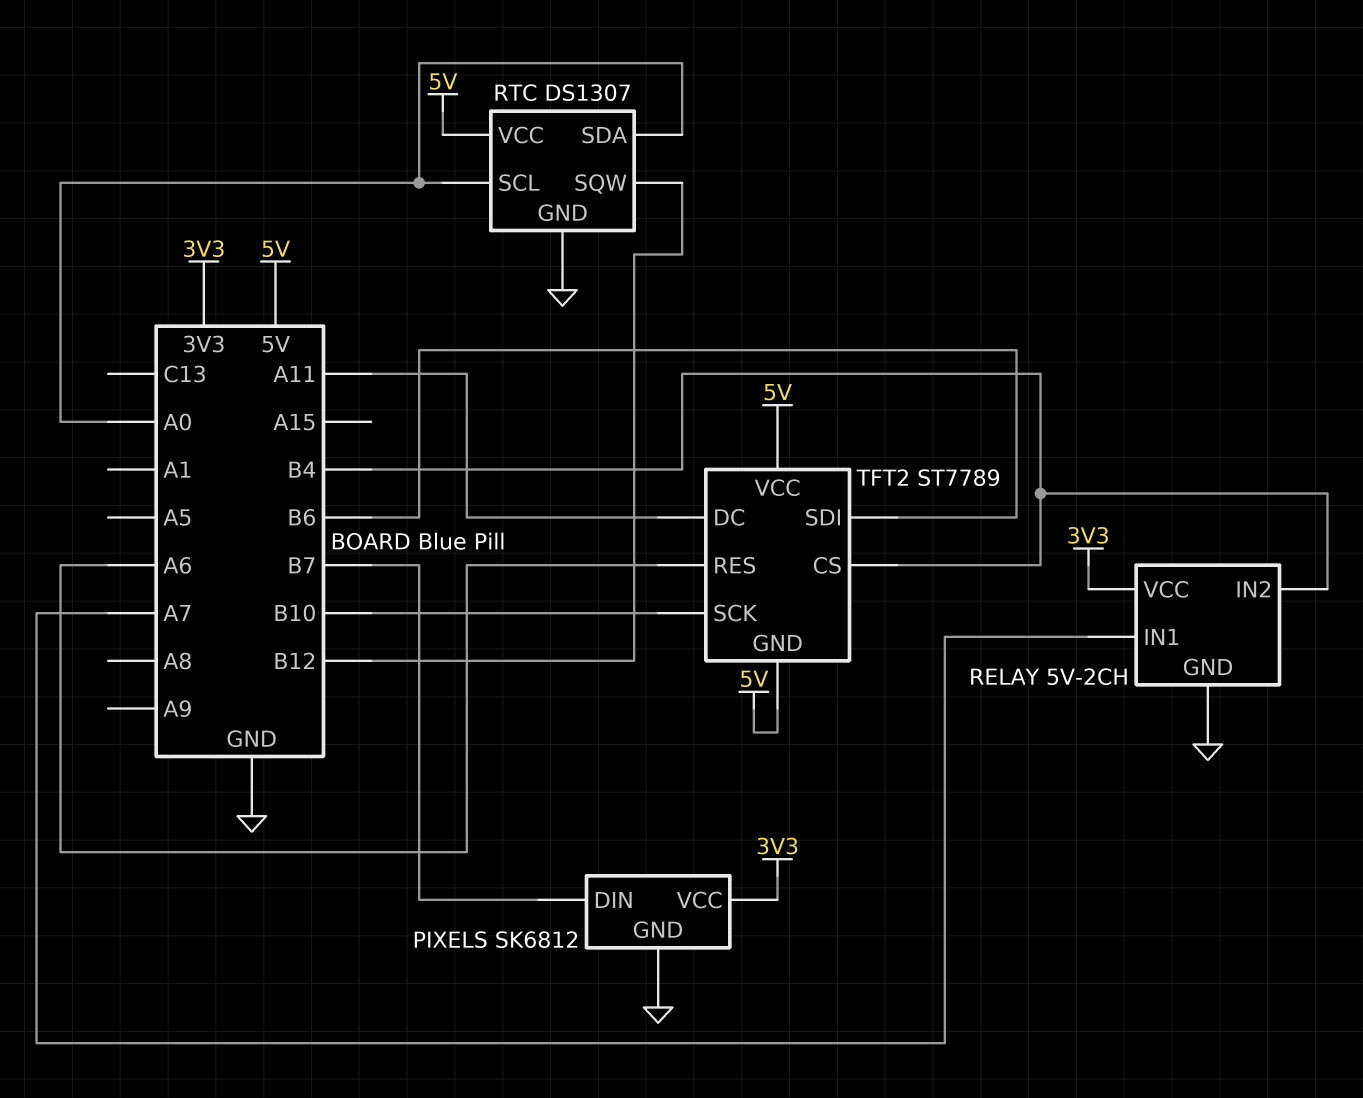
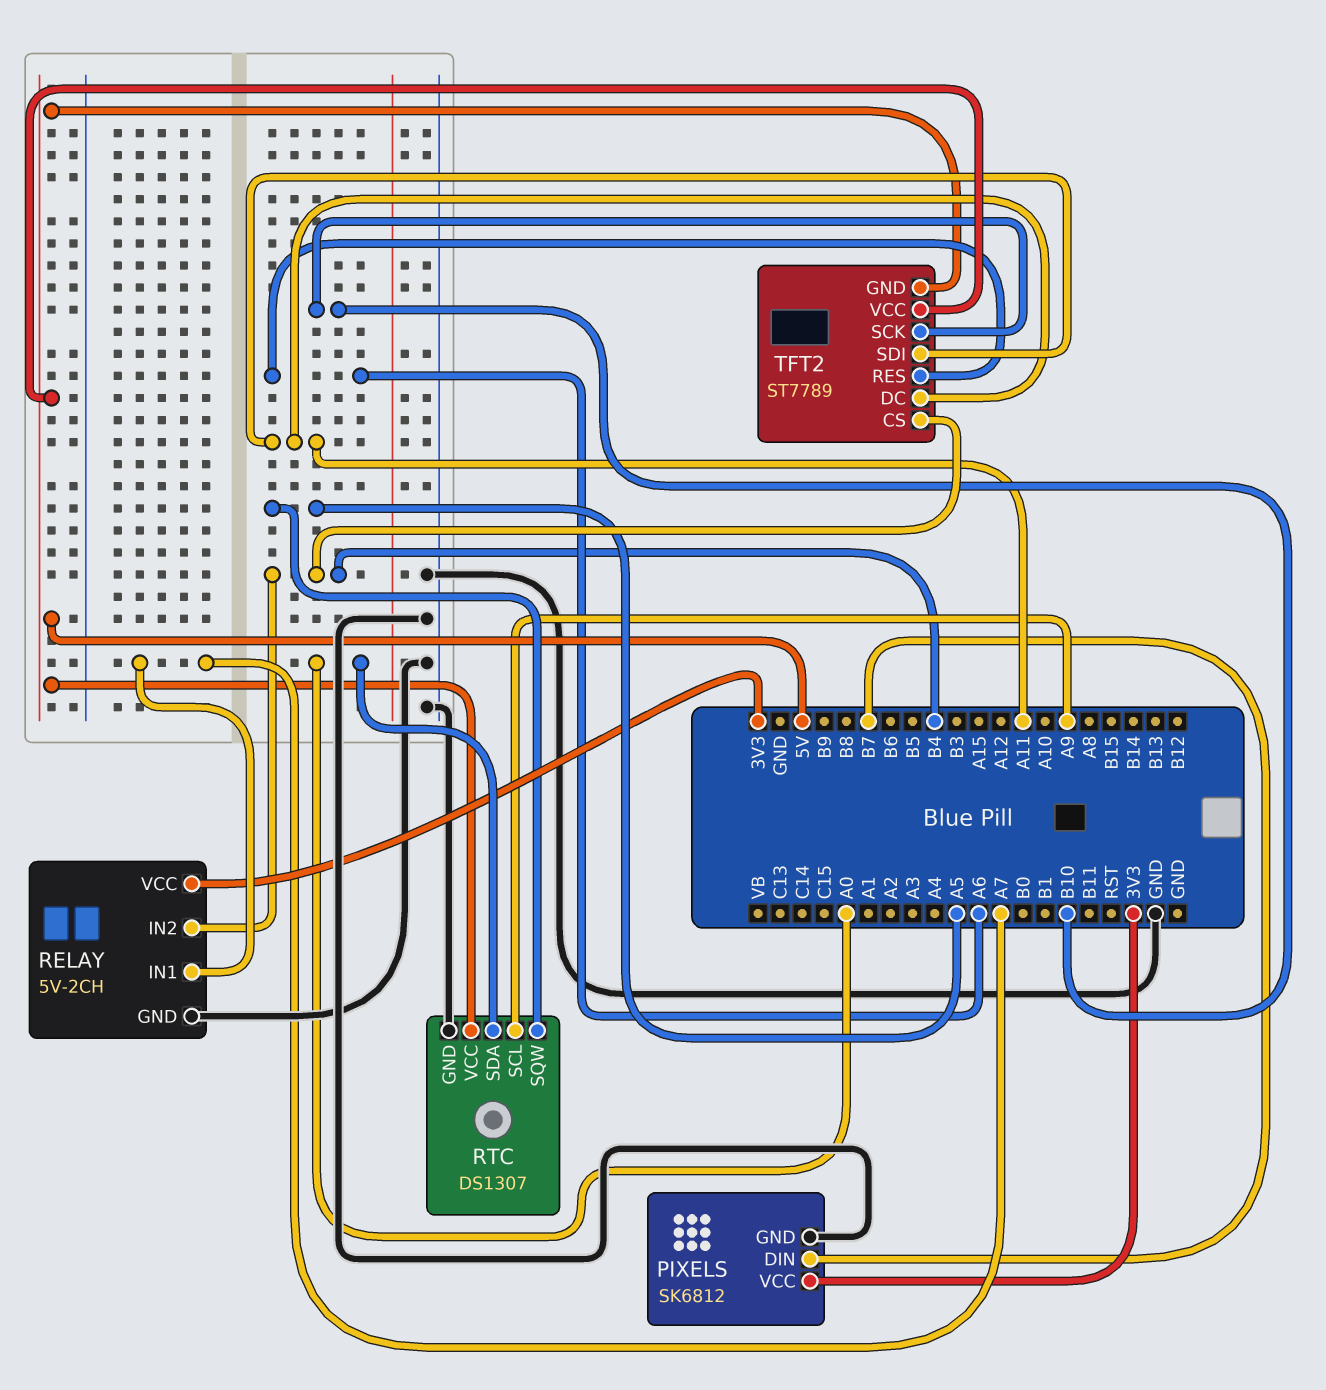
RTC pin SCL: A0 -> A9
RTC pin SQW: B12 -> A5
TFT2 pin SDI: B6 -> A11

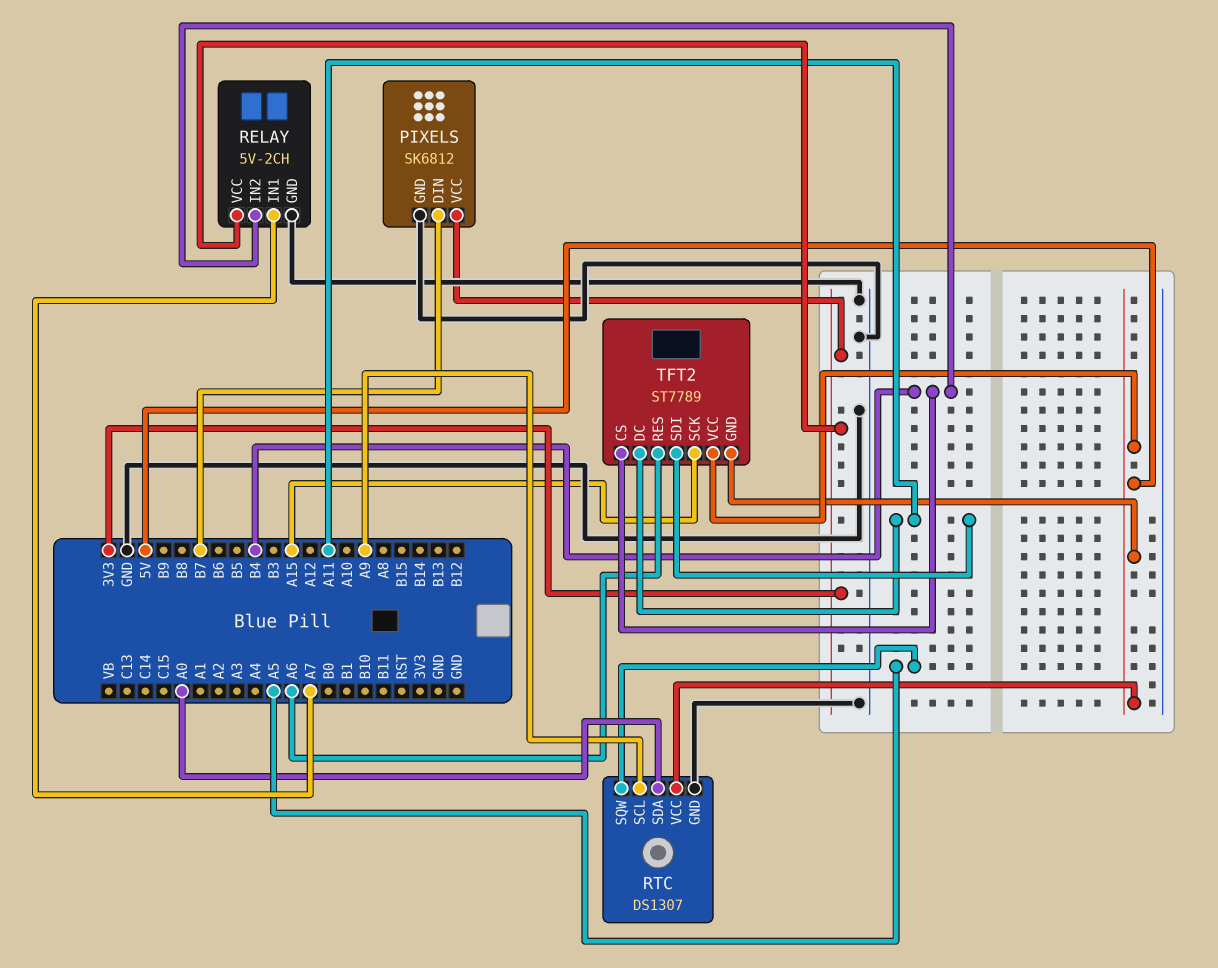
TFT2 pin SCK: B10 -> A15

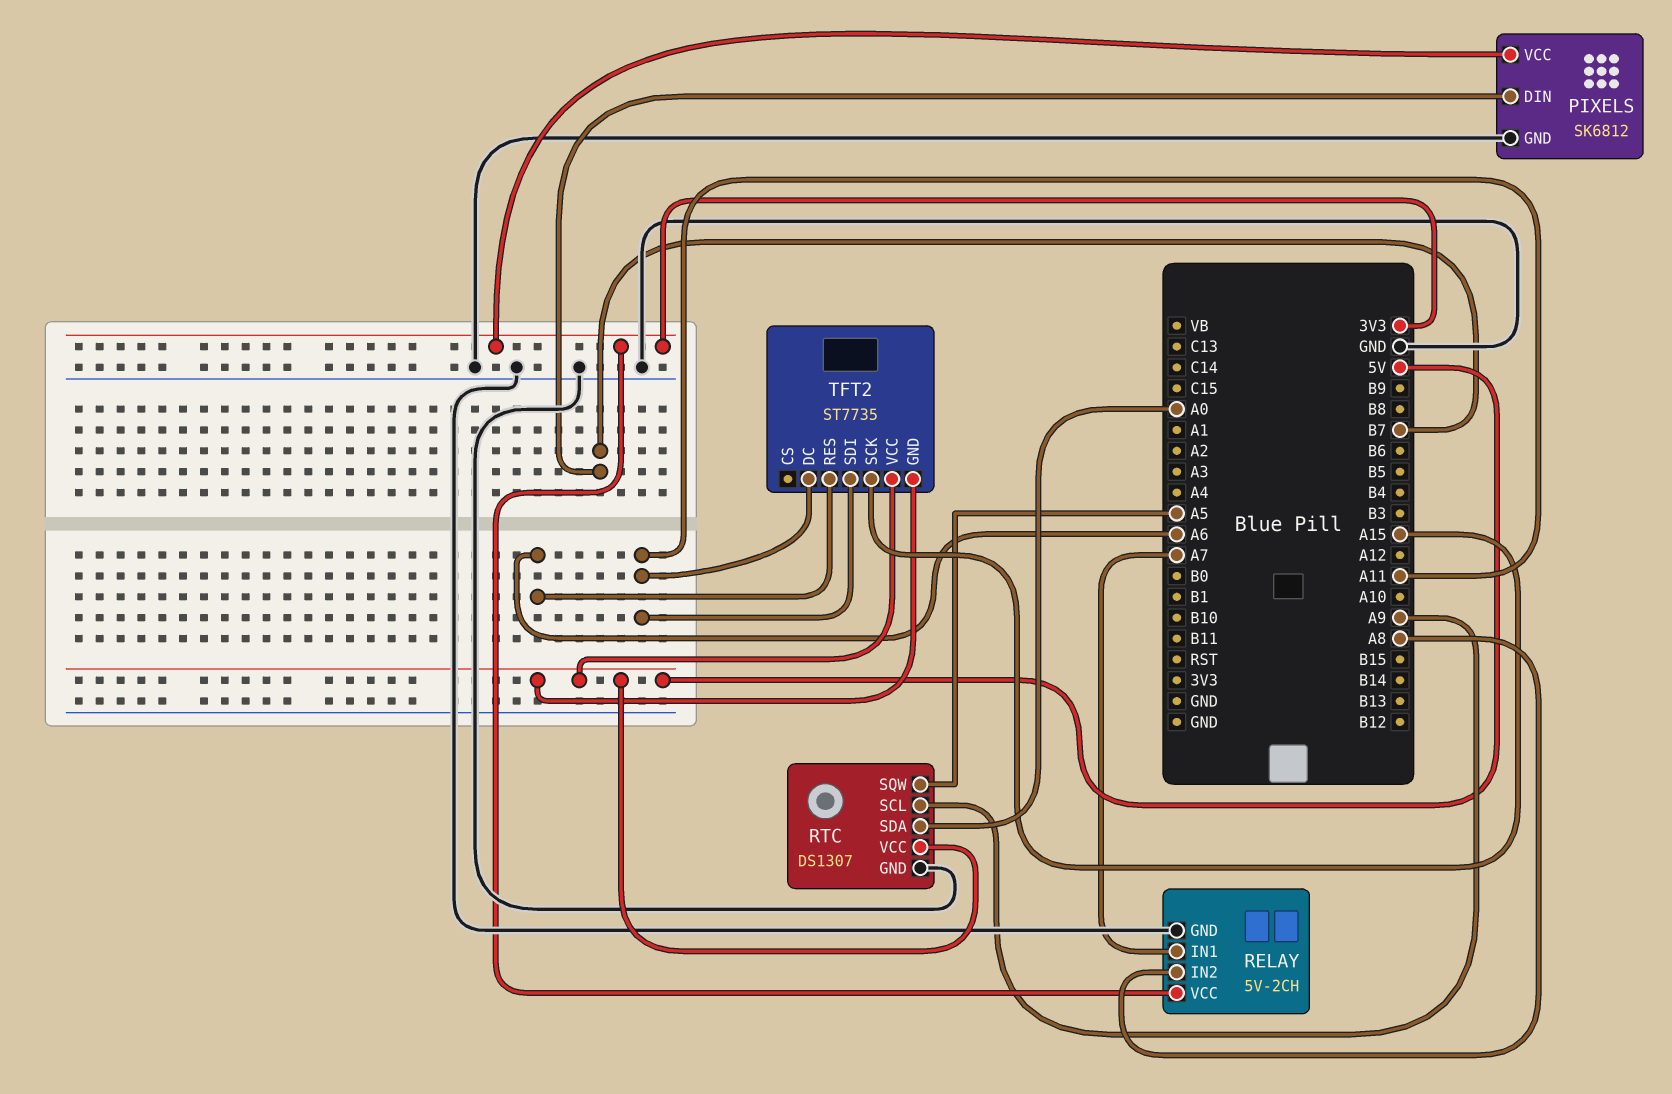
RELAY pin IN2: B4 -> A8
TFT2: ST7789 -> ST7735
TFT2 pin CS: B4 -> none

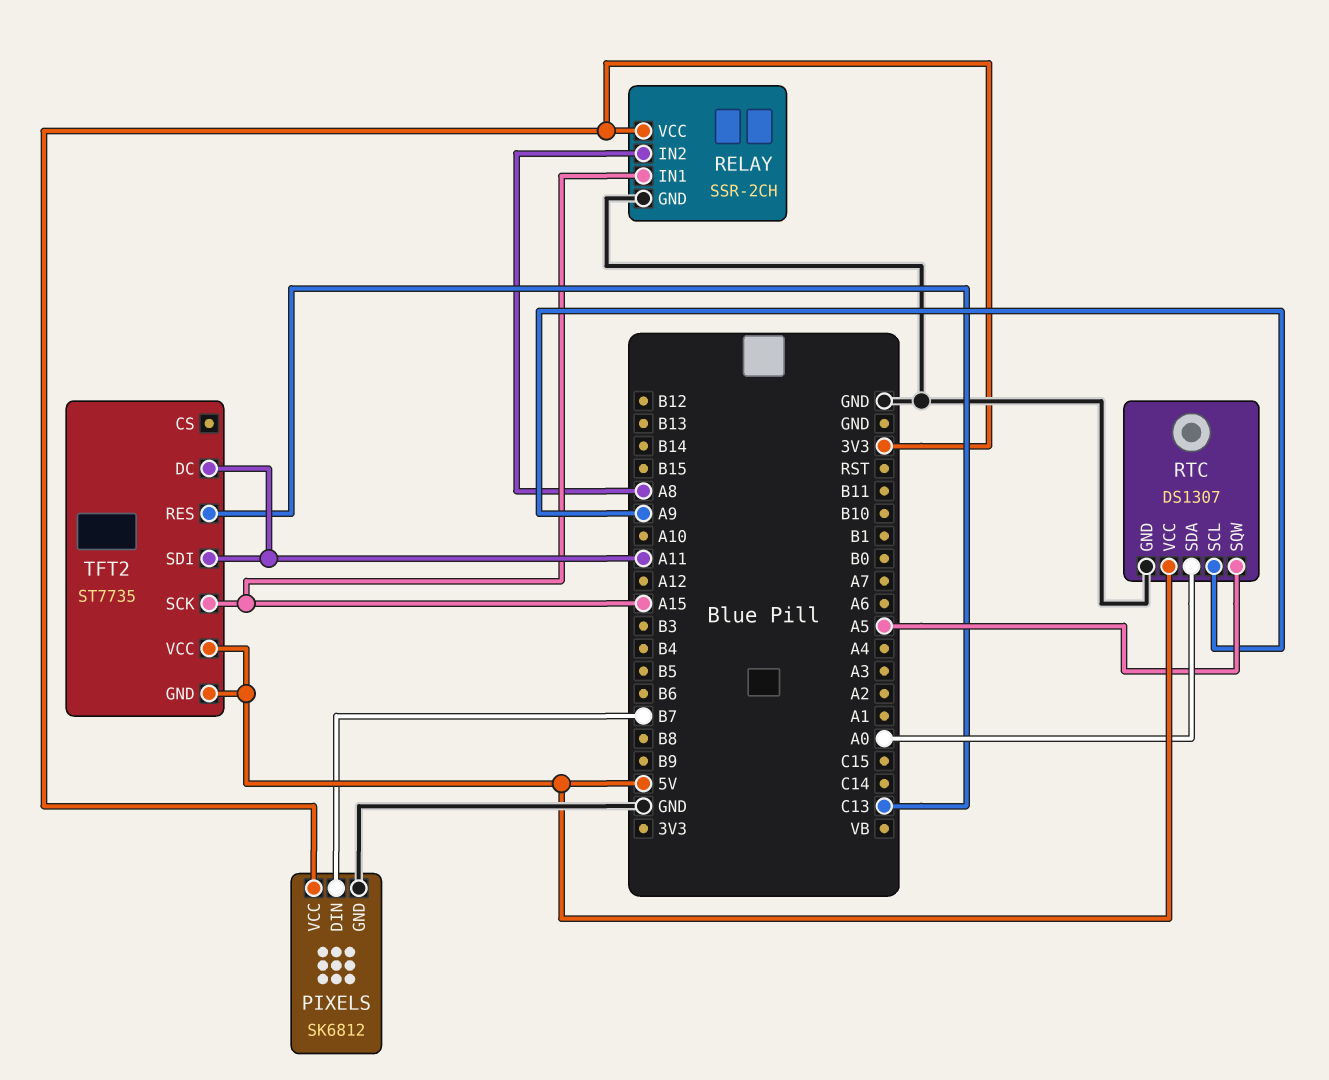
RELAY: 5V-2CH -> SSR-2CH
RELAY pin IN1: A7 -> A15
TFT2 pin RES: A6 -> C13

